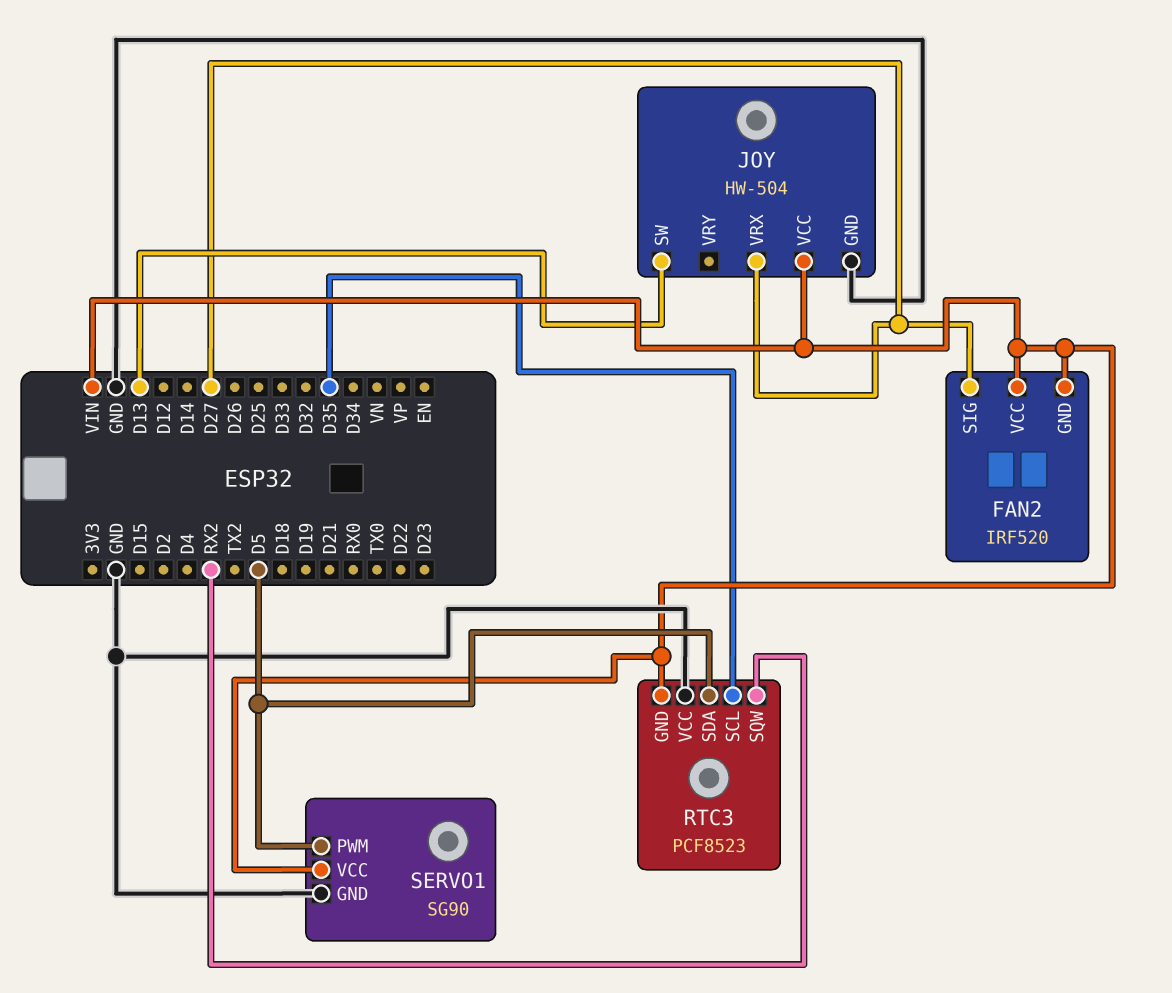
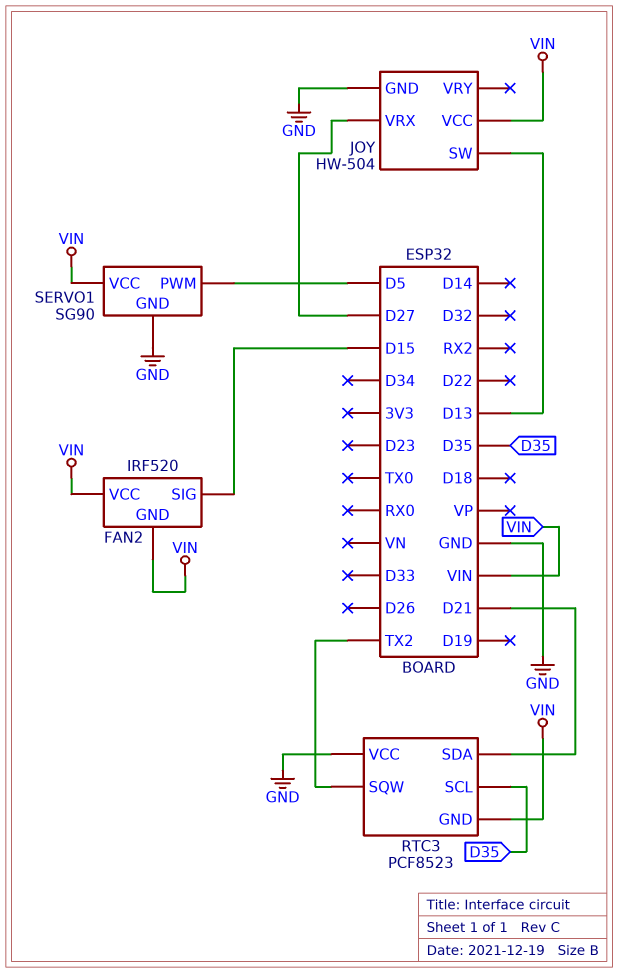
FAN2 pin SIG: D27 -> D15
RTC3 pin SDA: D5 -> D21
RTC3 pin SQW: RX2 -> TX2

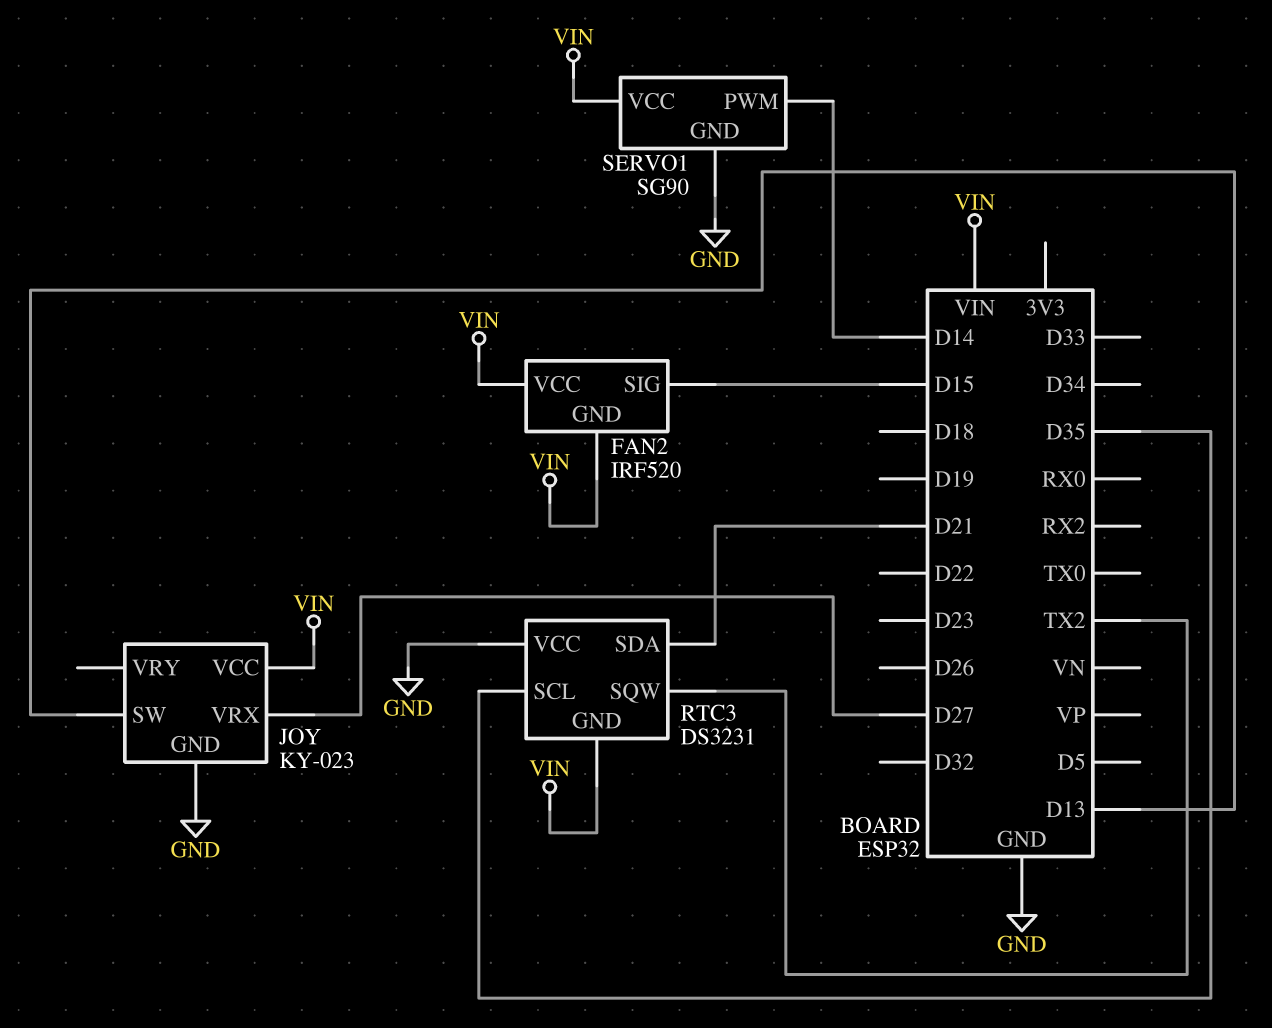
JOY: HW-504 -> KY-023
RTC3: PCF8523 -> DS3231
SERVO1 pin PWM: D5 -> D14

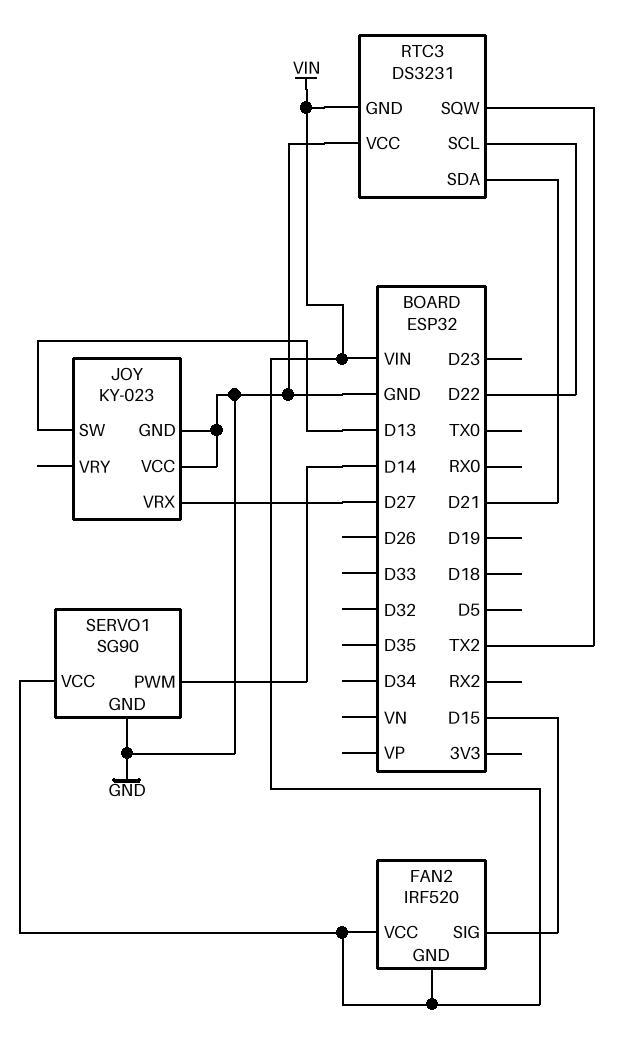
JOY pin VCC: VIN -> GND
RTC3 pin SCL: D35 -> D22

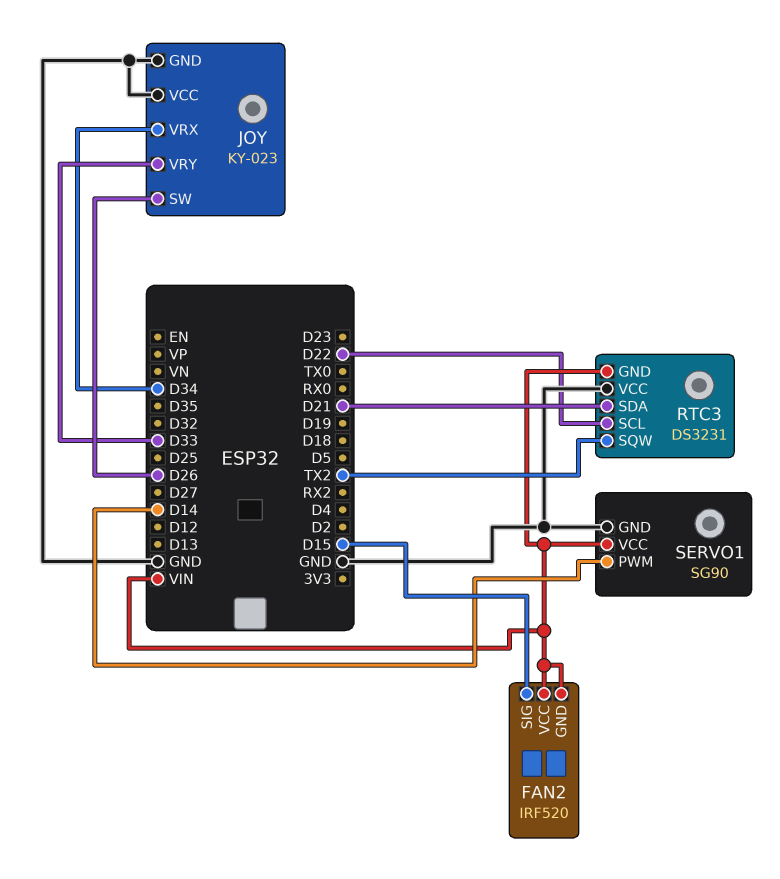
JOY pin SW: D13 -> D26
JOY pin VRX: D27 -> D34
JOY pin VRY: none -> D33

